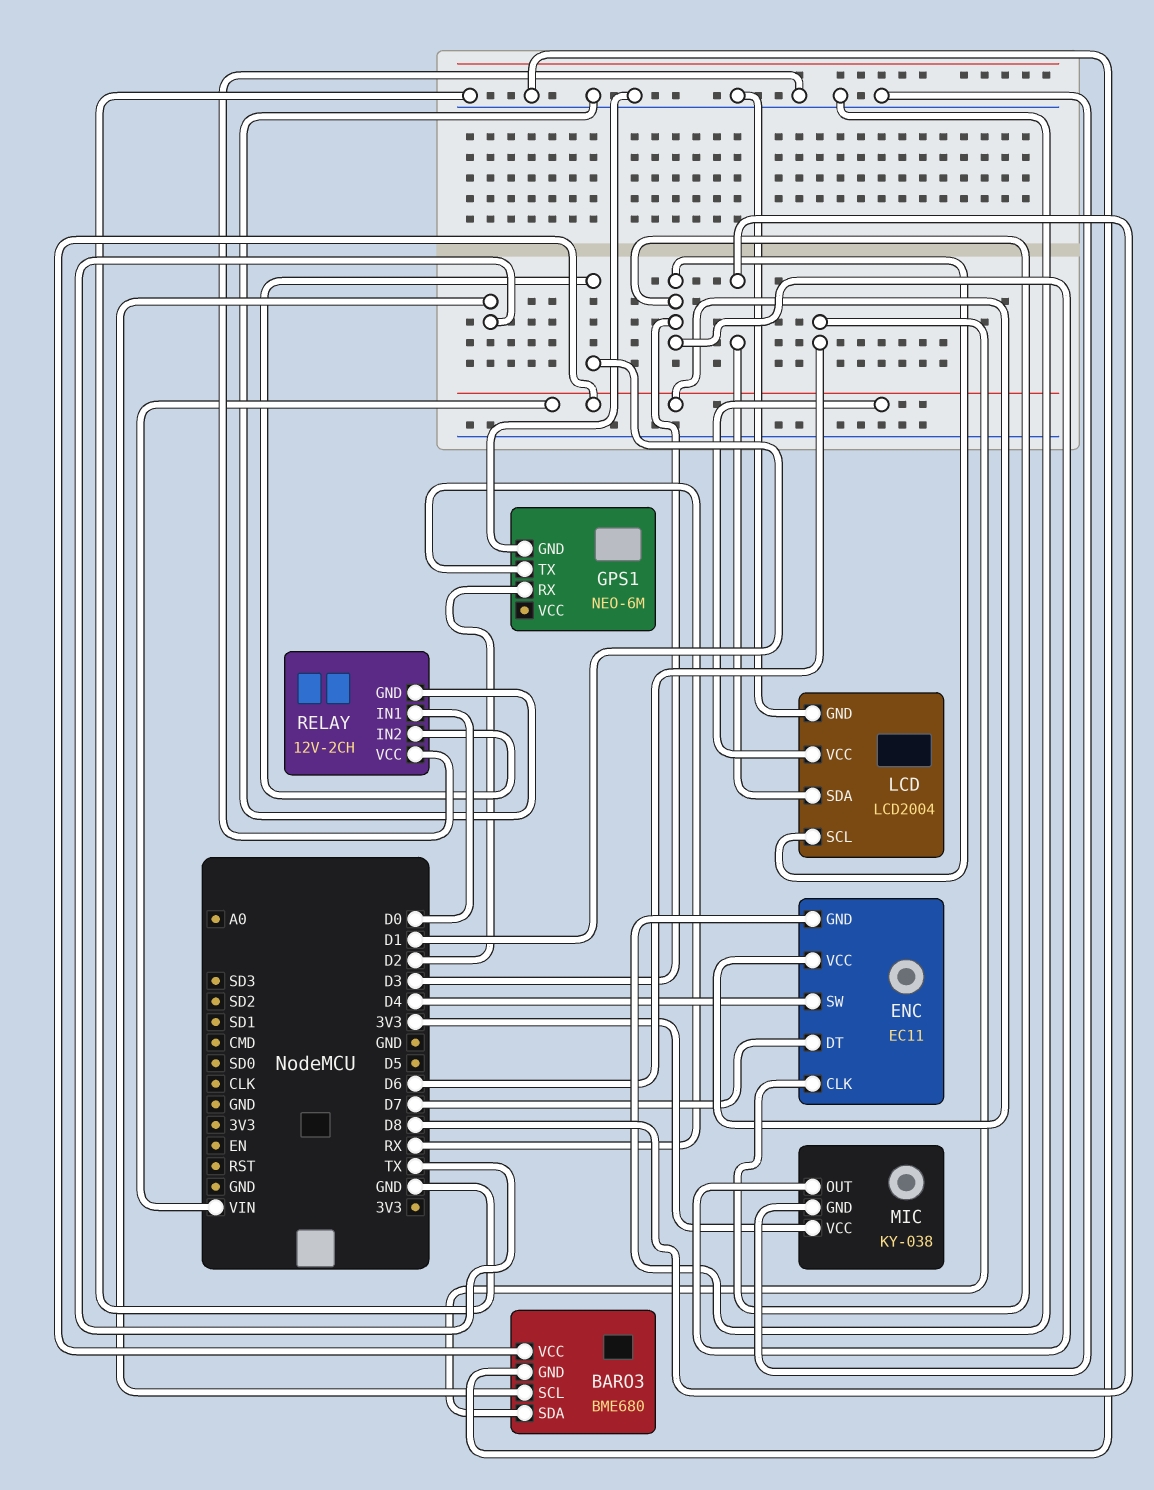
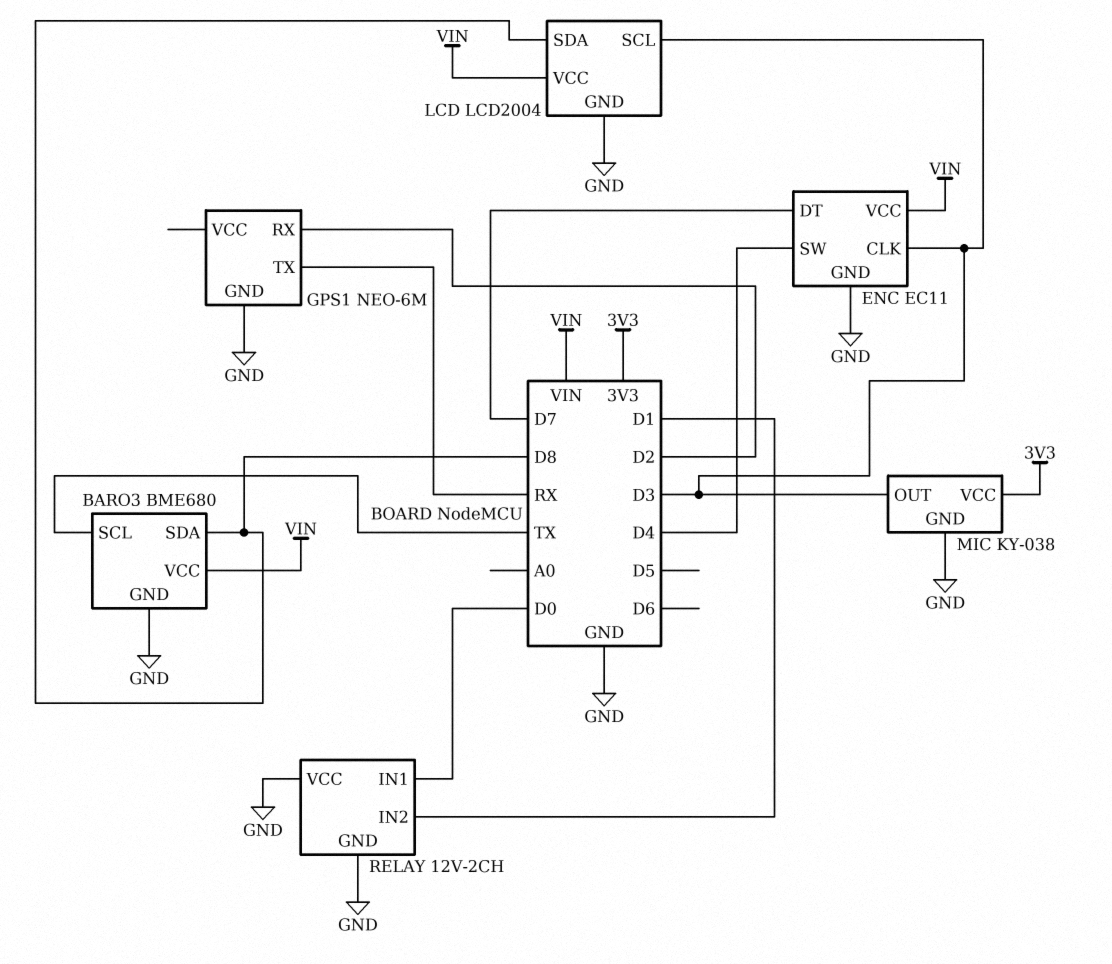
BARO3 pin SDA: D6 -> D8

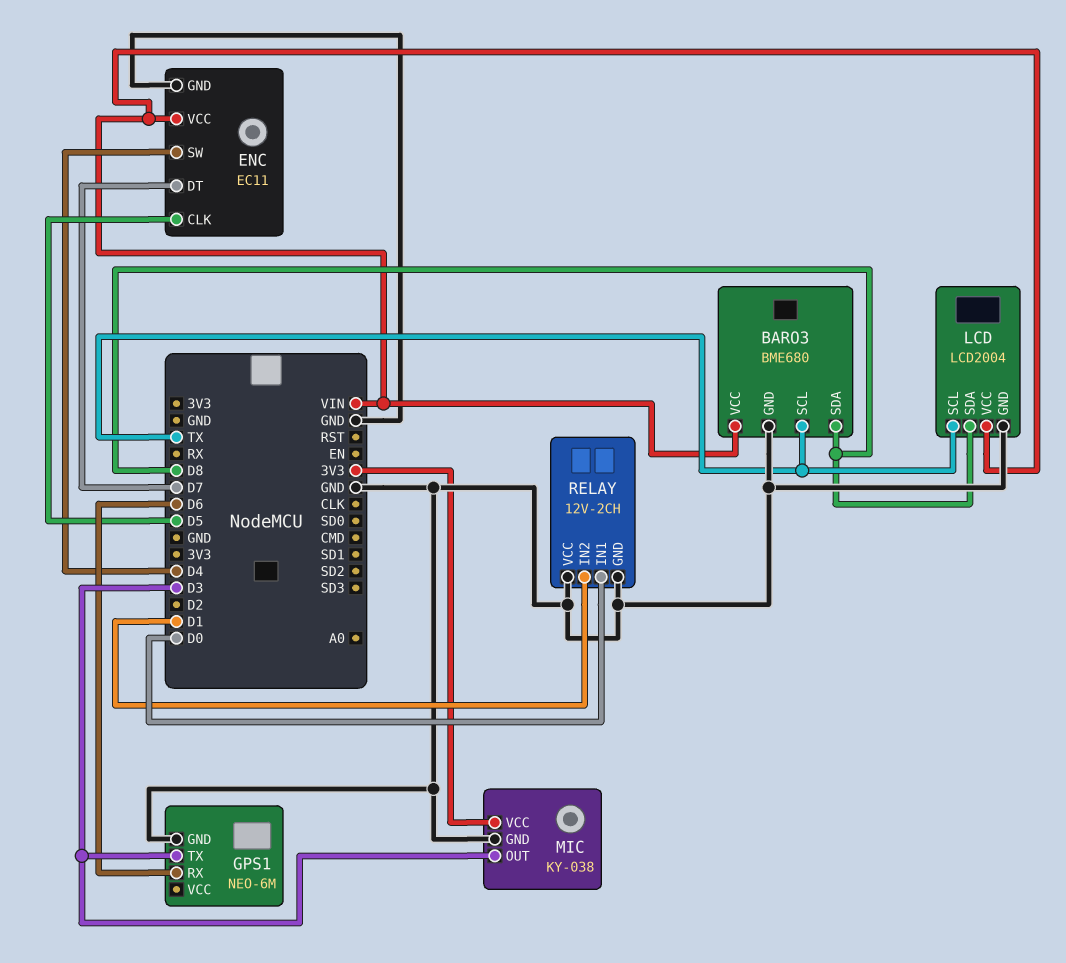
ENC pin CLK: D3 -> D5
GPS1 pin RX: D2 -> D6
GPS1 pin TX: RX -> D3
LCD pin SCL: D3 -> TX

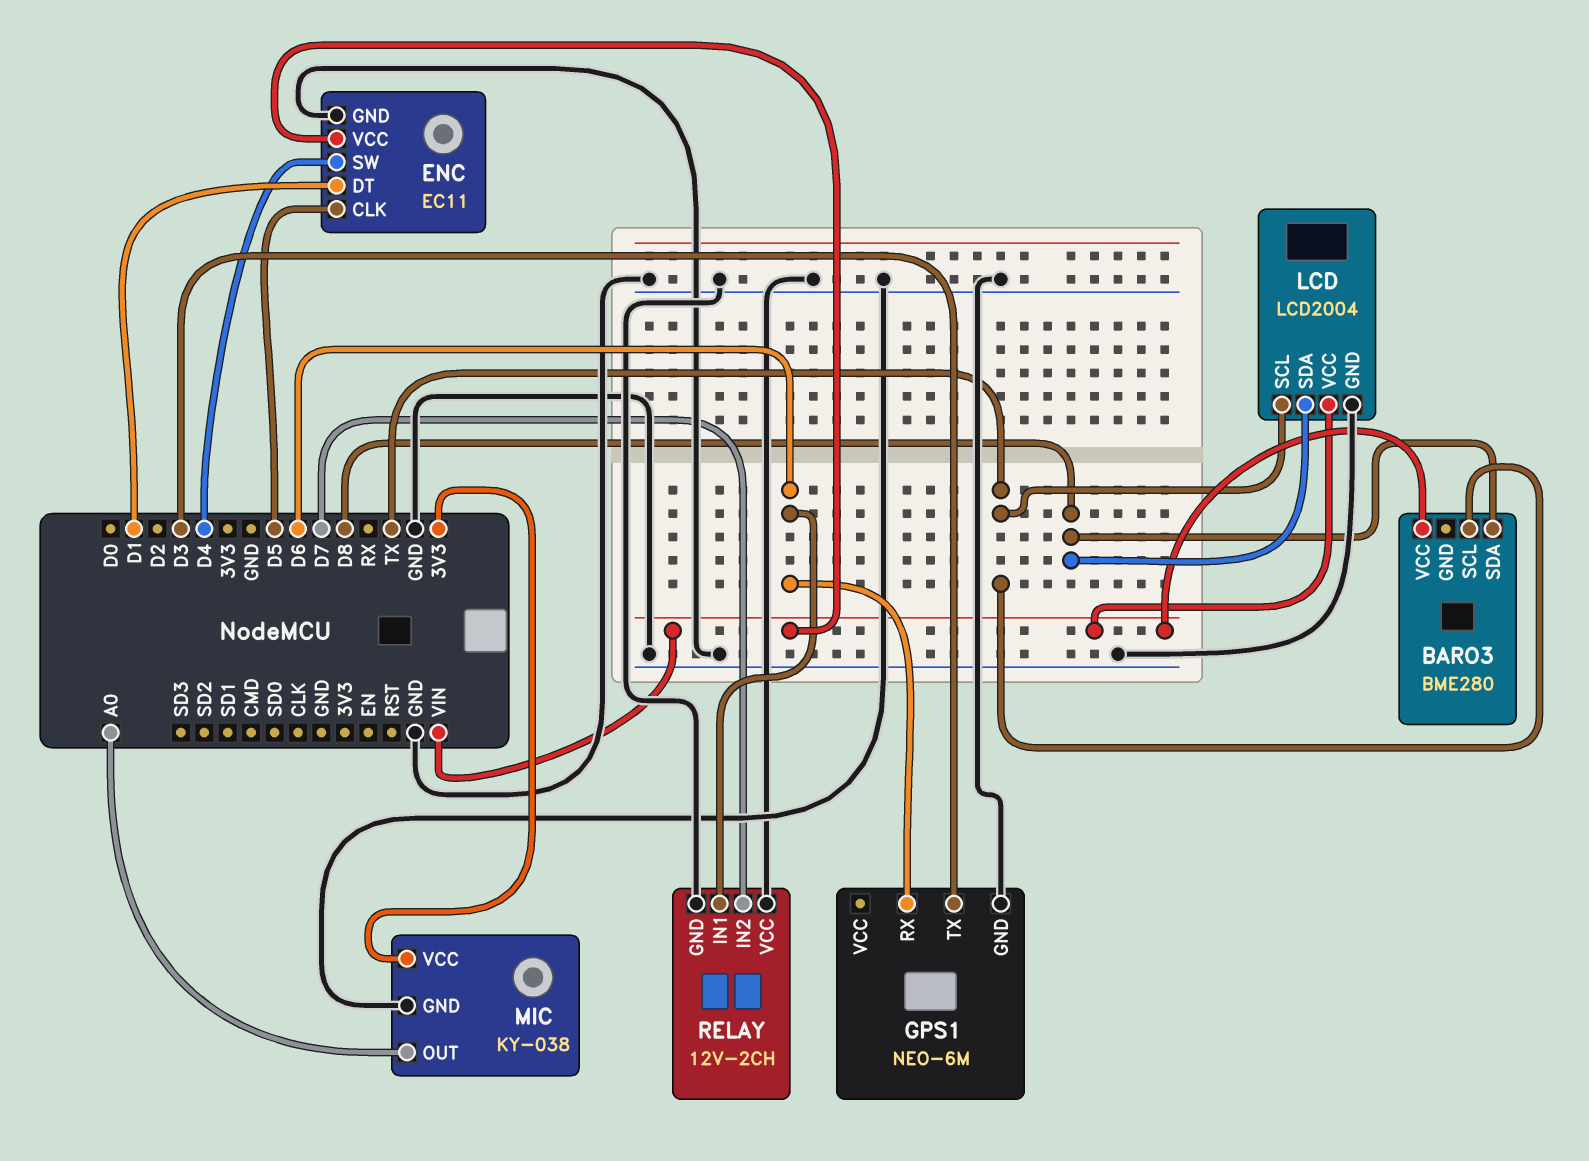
BARO3: BME680 -> BME280
BARO3 pin GND: GND -> none
ENC pin DT: D7 -> D1
MIC pin OUT: D3 -> A0
RELAY pin IN1: D0 -> D6
RELAY pin IN2: D1 -> D7

